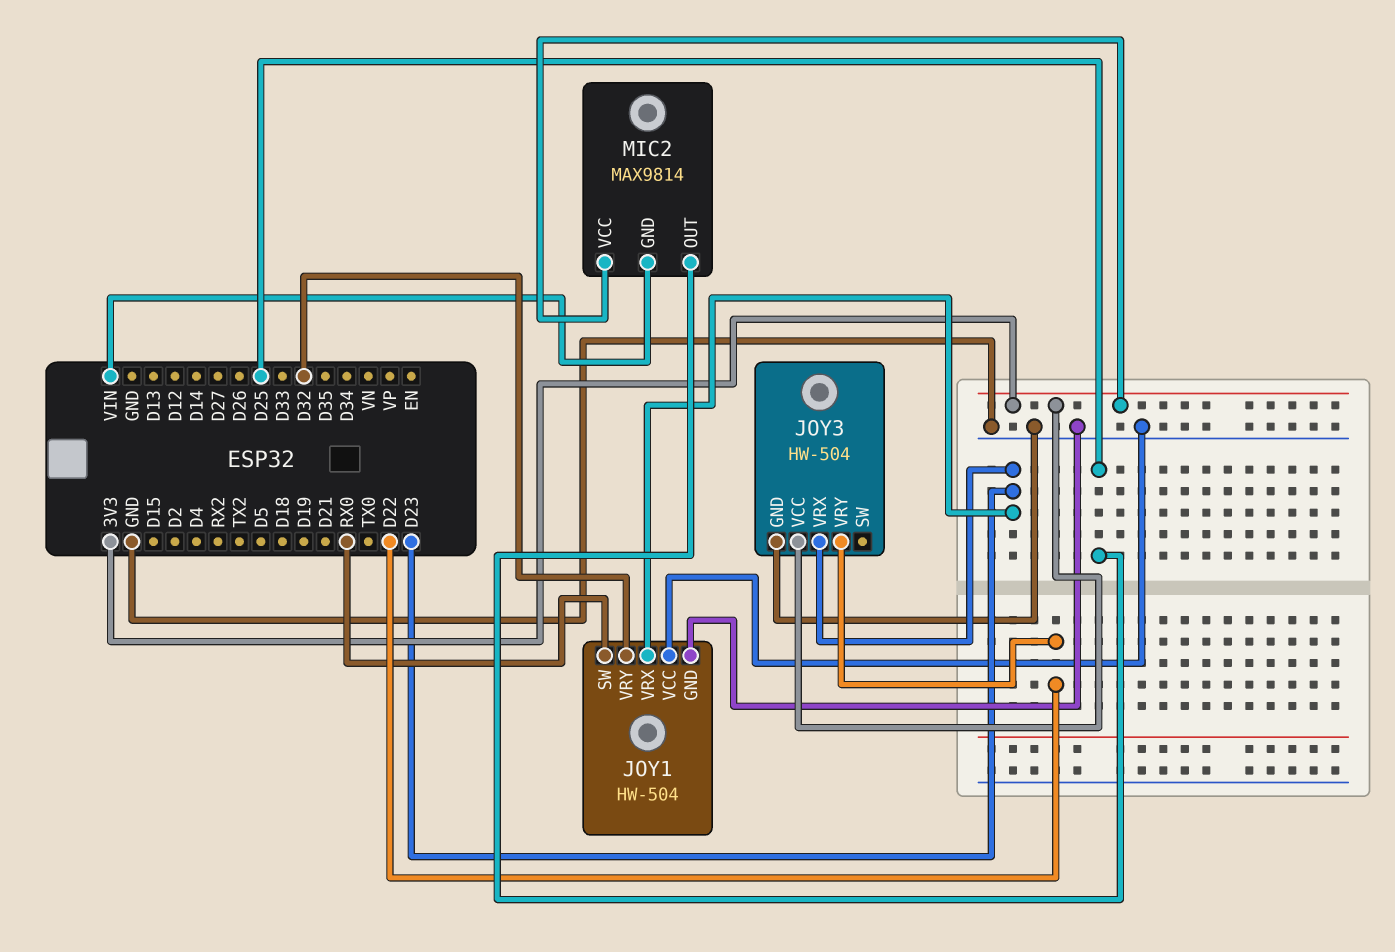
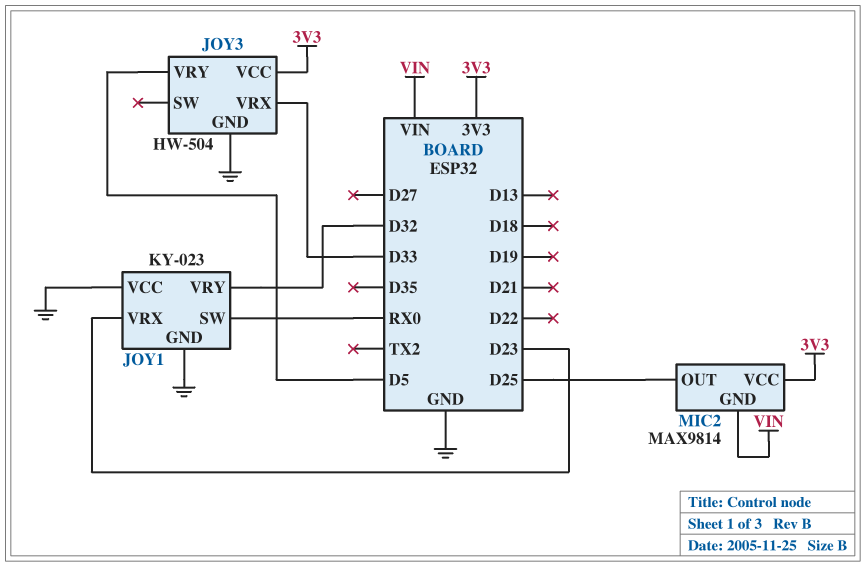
JOY1: HW-504 -> KY-023
JOY3 pin VRX: D23 -> D33
JOY3 pin VRY: D22 -> D5

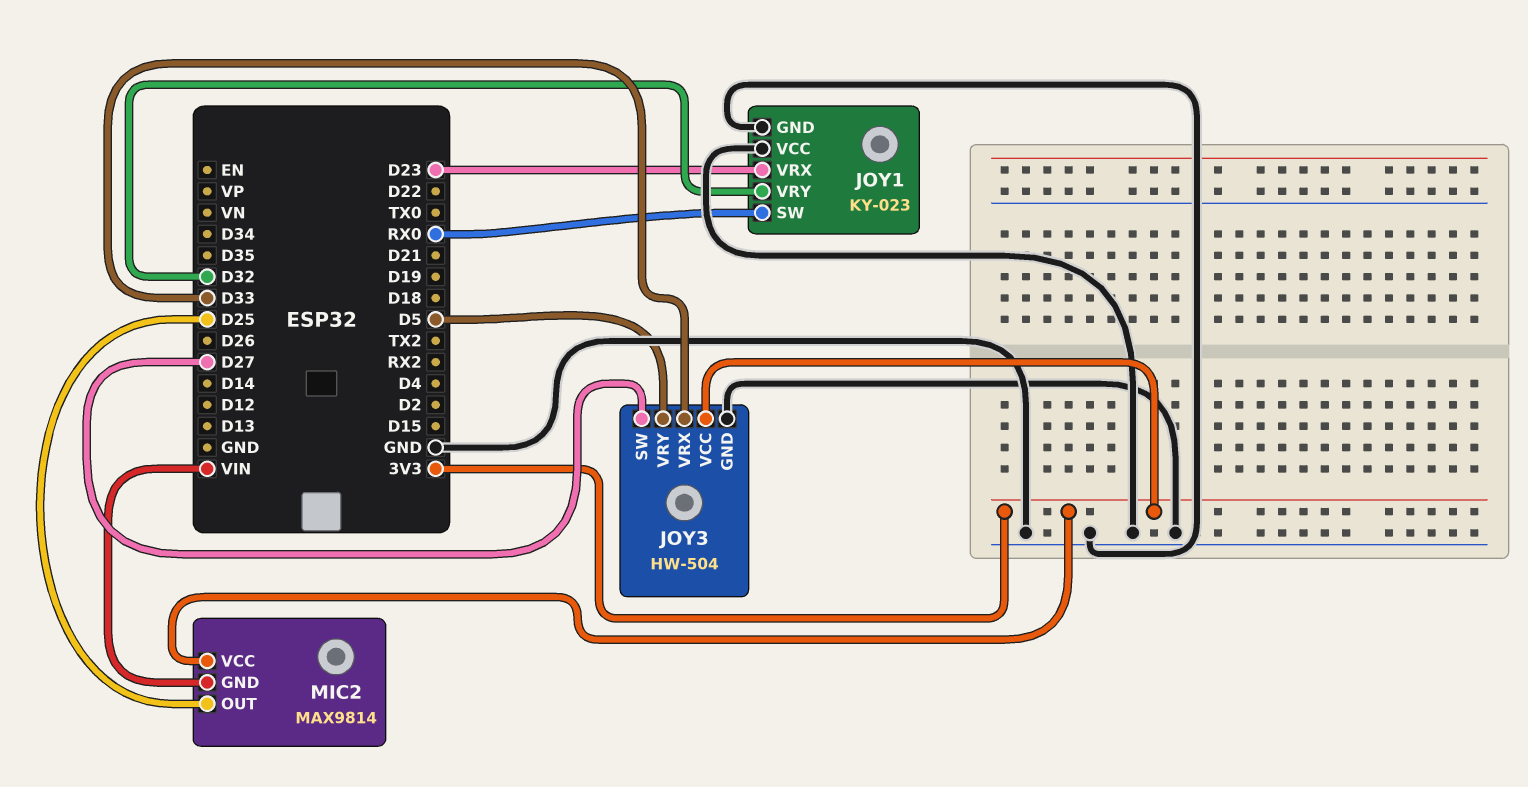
JOY3 pin SW: none -> D27

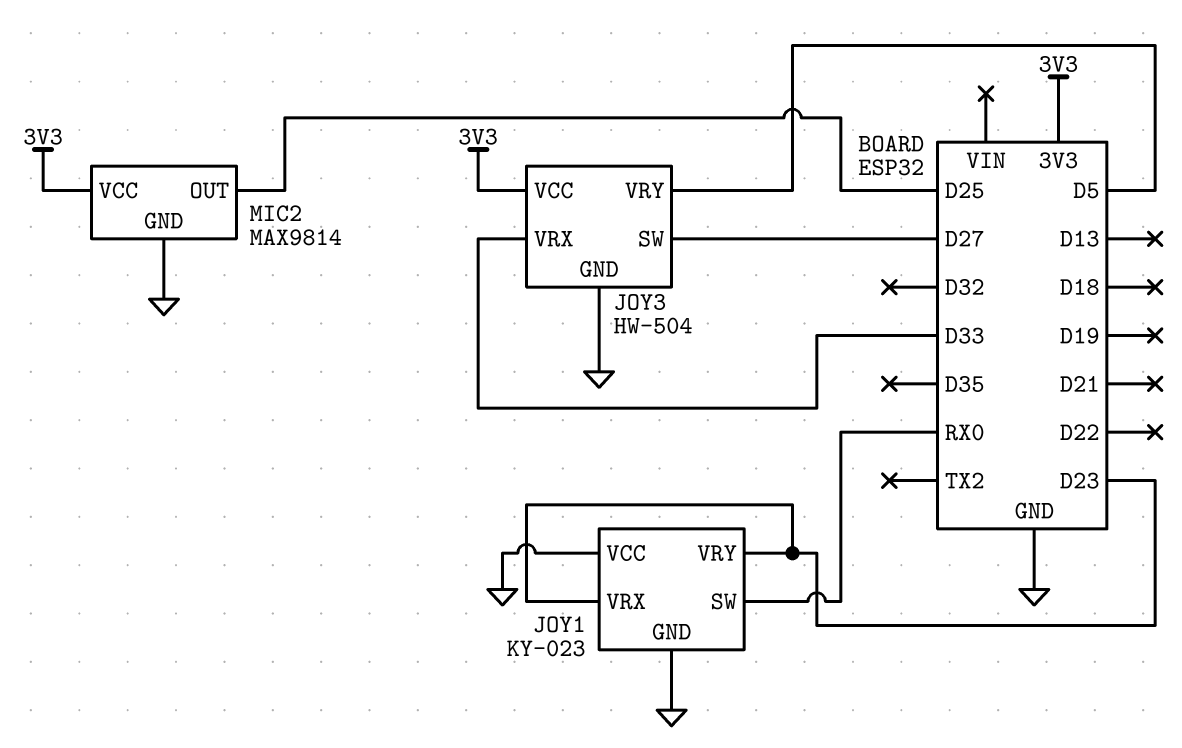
JOY1 pin VRY: D32 -> D23
MIC2 pin GND: VIN -> GND

